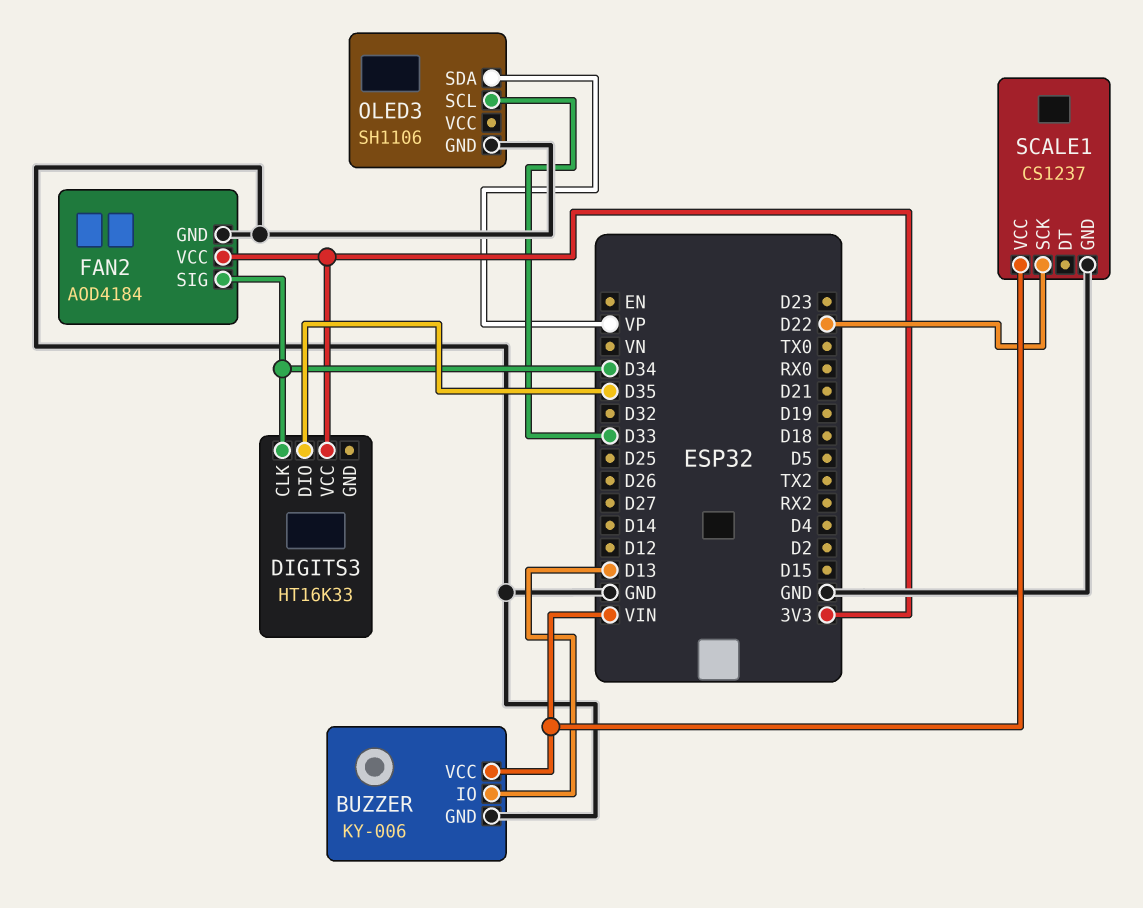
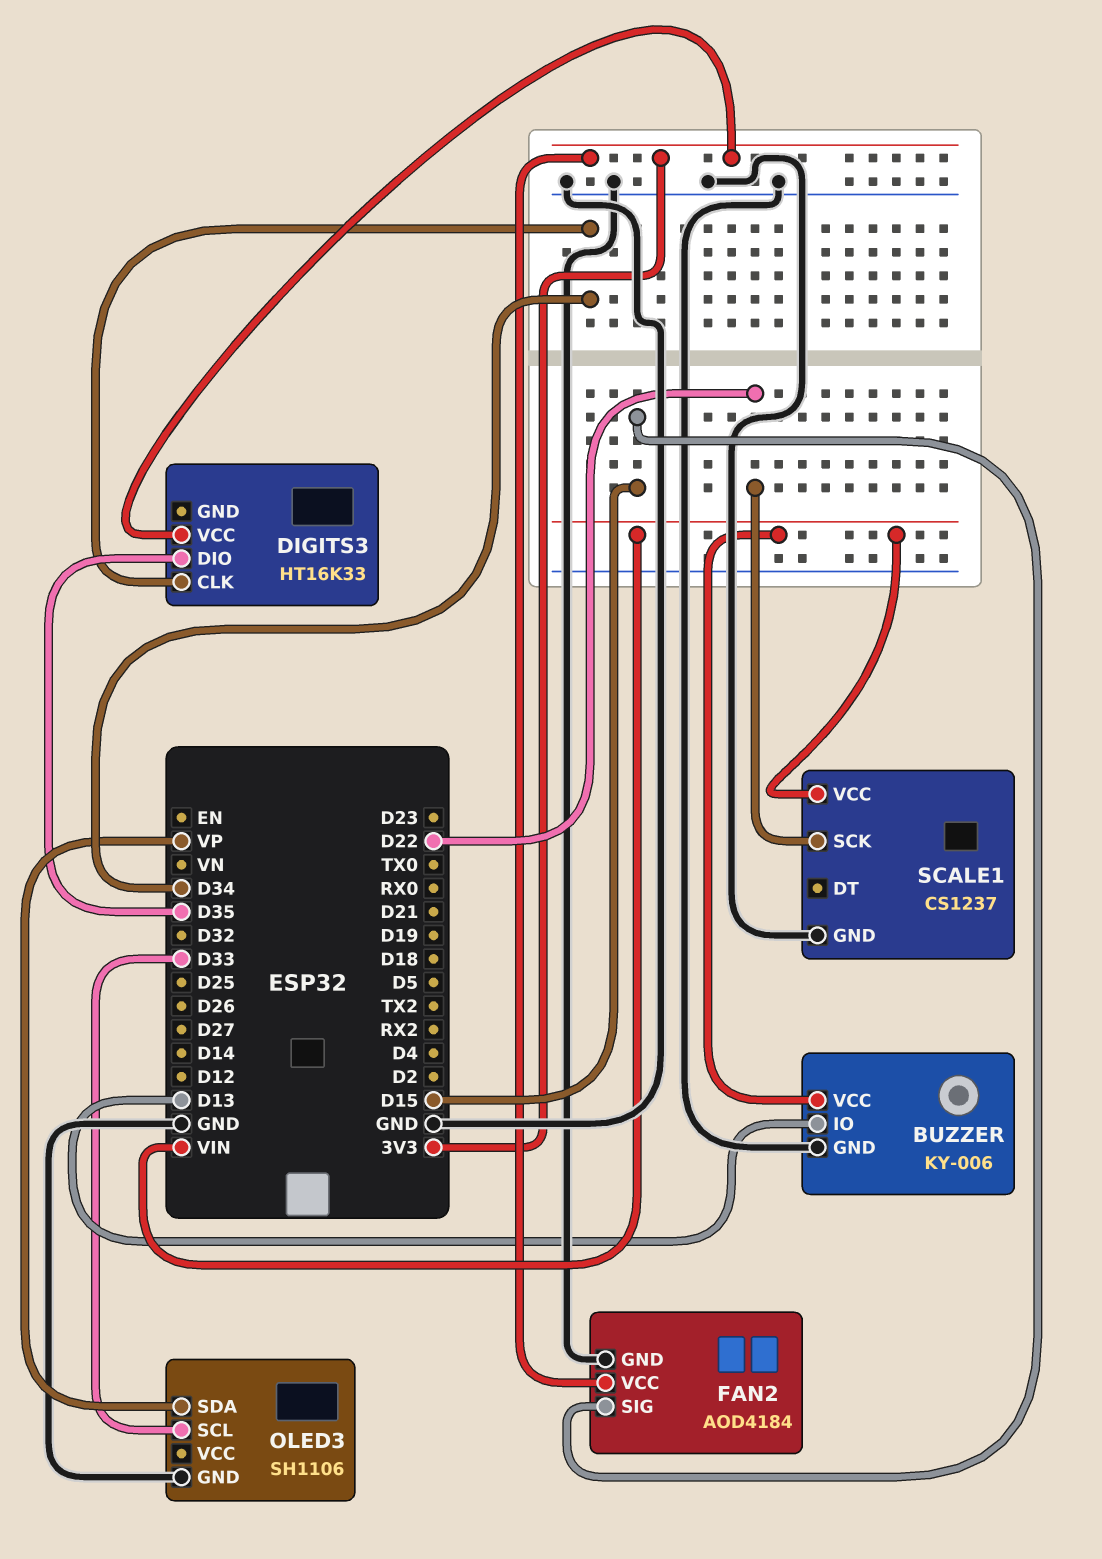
FAN2 pin SIG: D34 -> D15

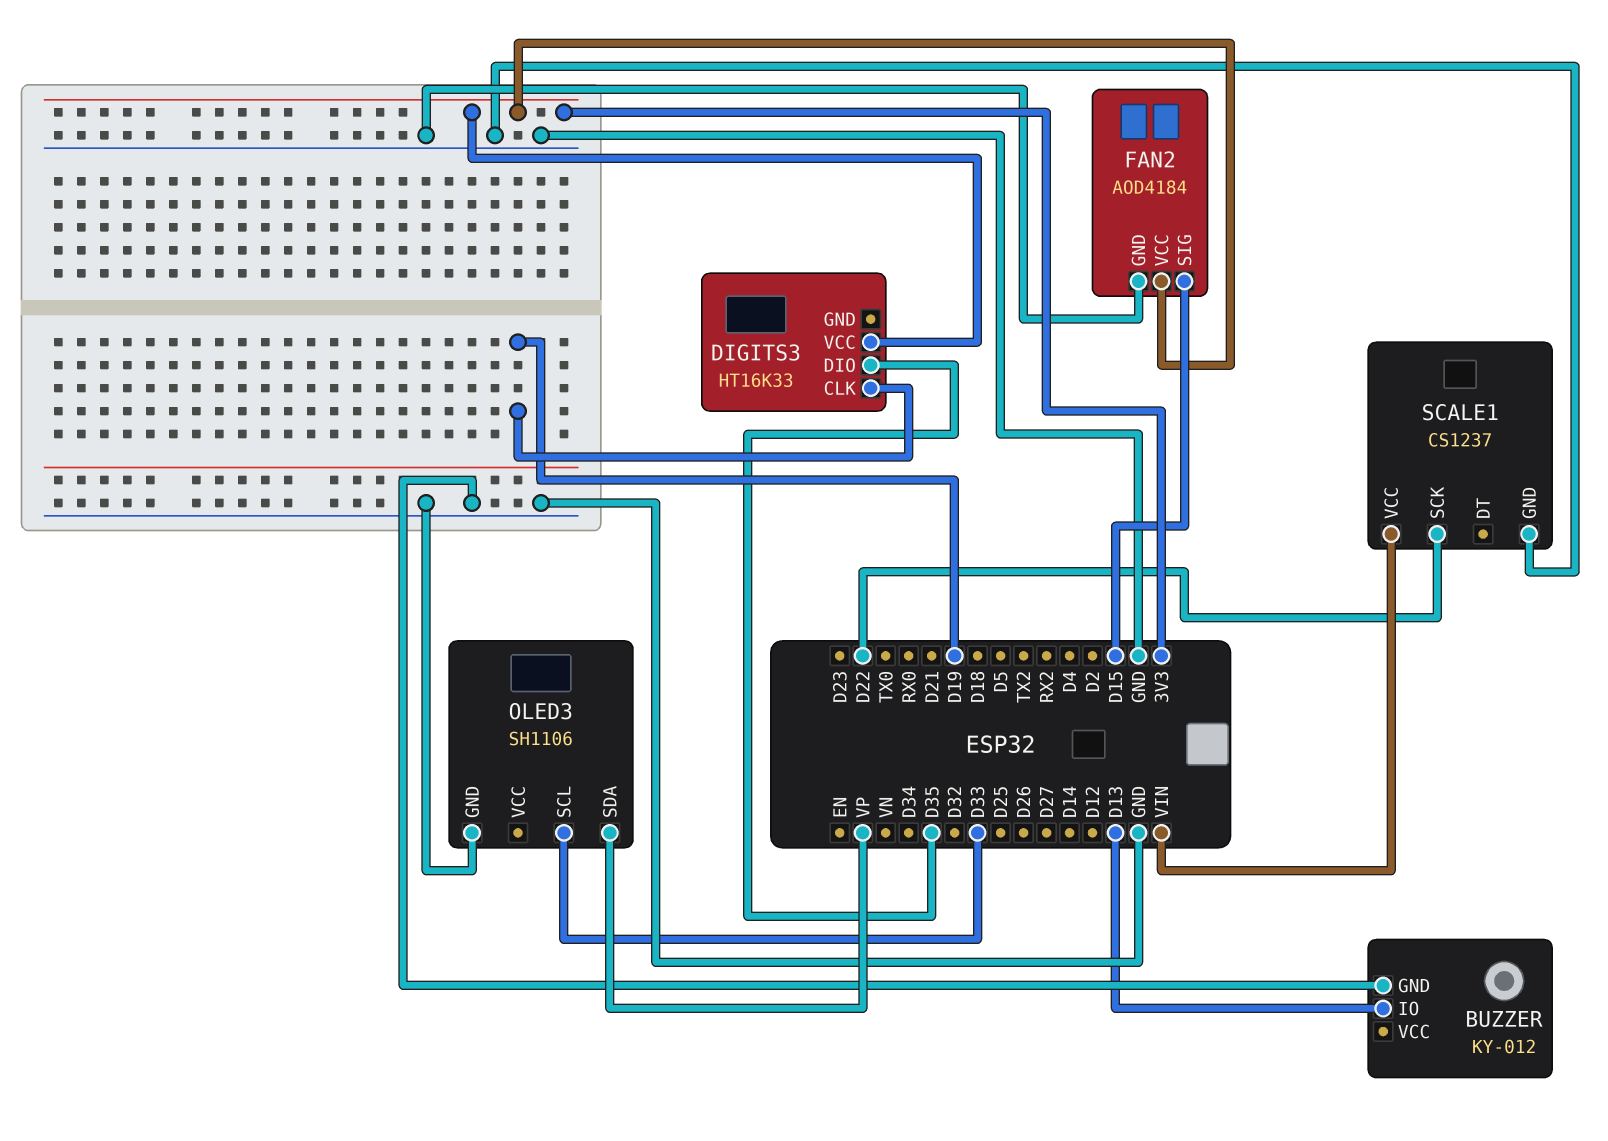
BUZZER: KY-006 -> KY-012
BUZZER pin VCC: VIN -> none
DIGITS3 pin CLK: D34 -> D19

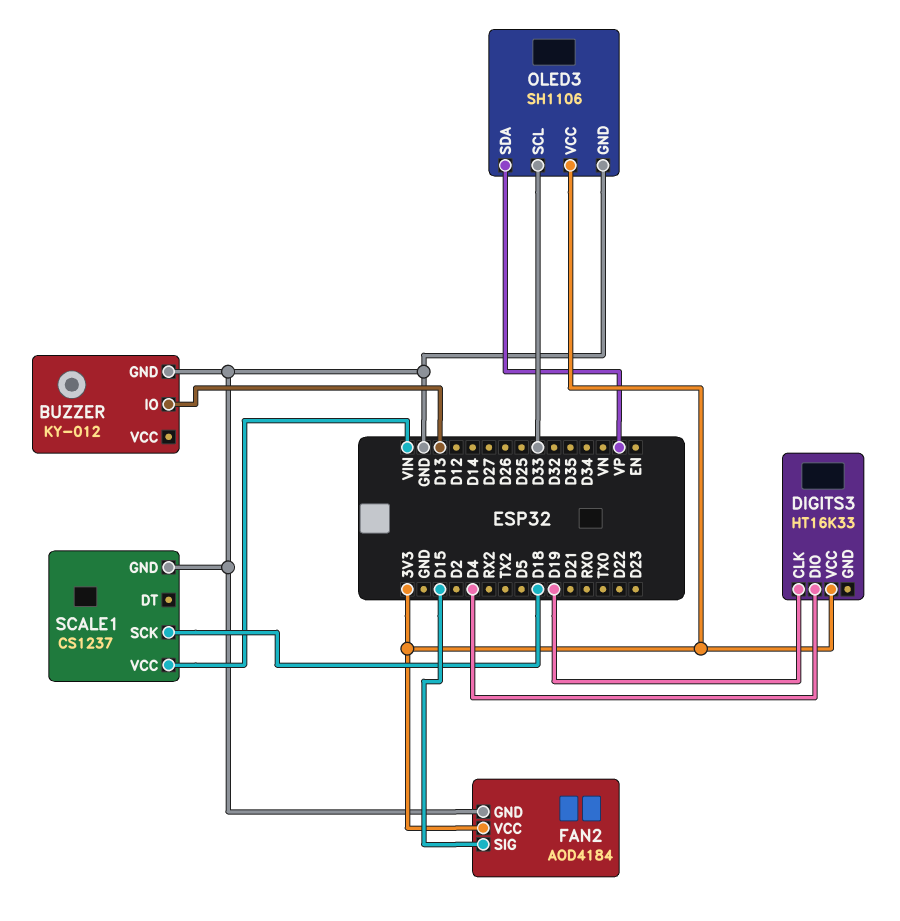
DIGITS3 pin DIO: D35 -> D4
OLED3 pin VCC: none -> 3V3
SCALE1 pin SCK: D22 -> D18

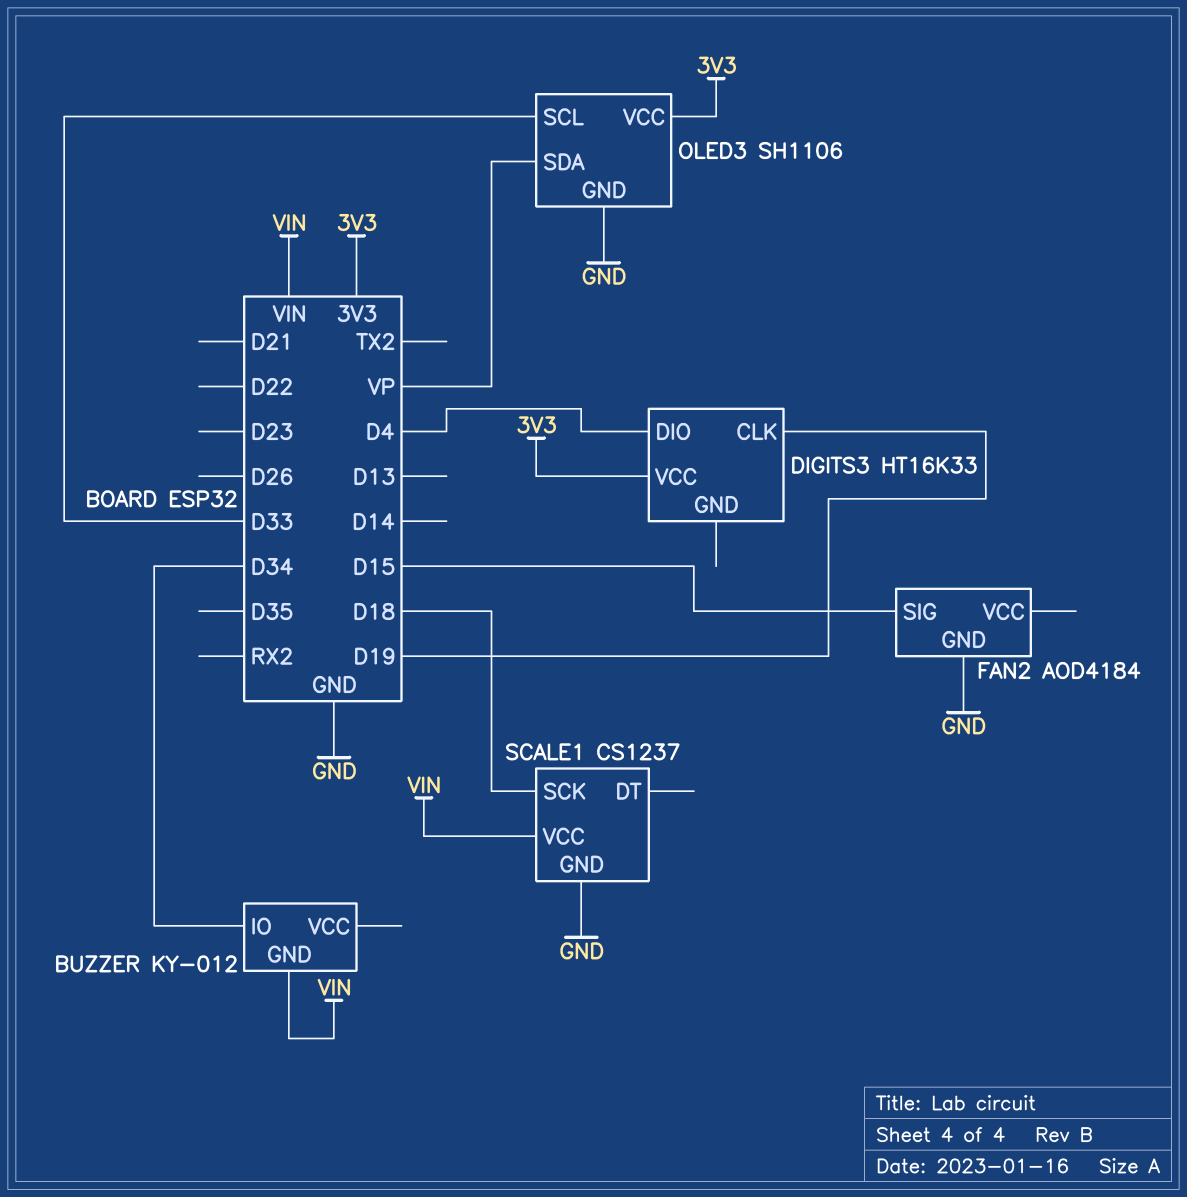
BUZZER pin GND: GND -> VIN
BUZZER pin IO: D13 -> D34
FAN2 pin VCC: 3V3 -> none

